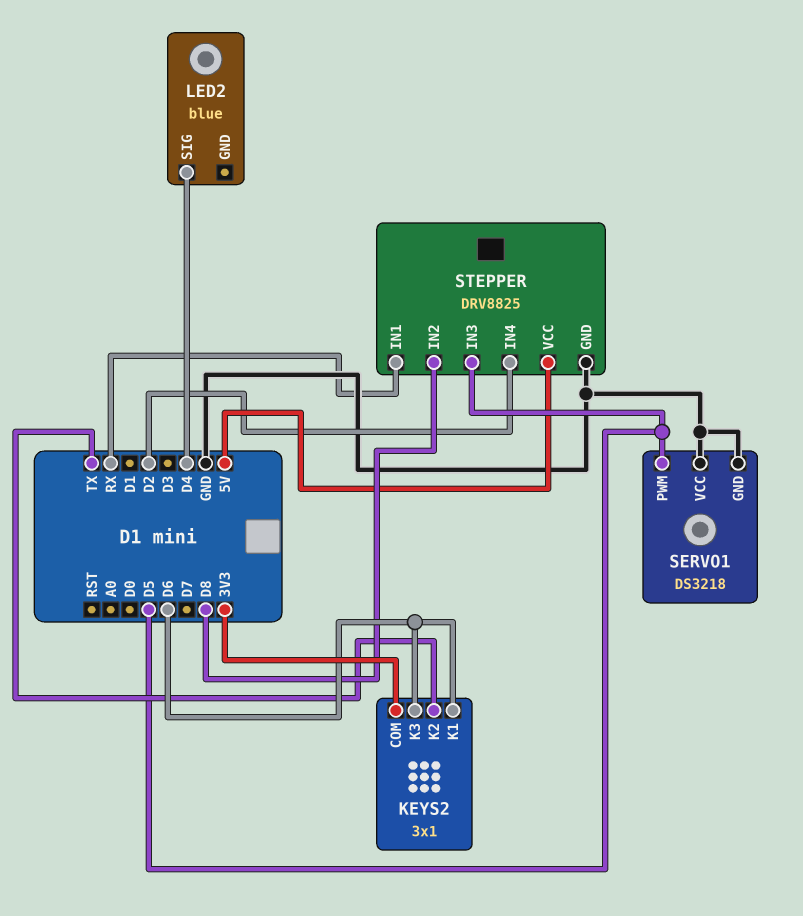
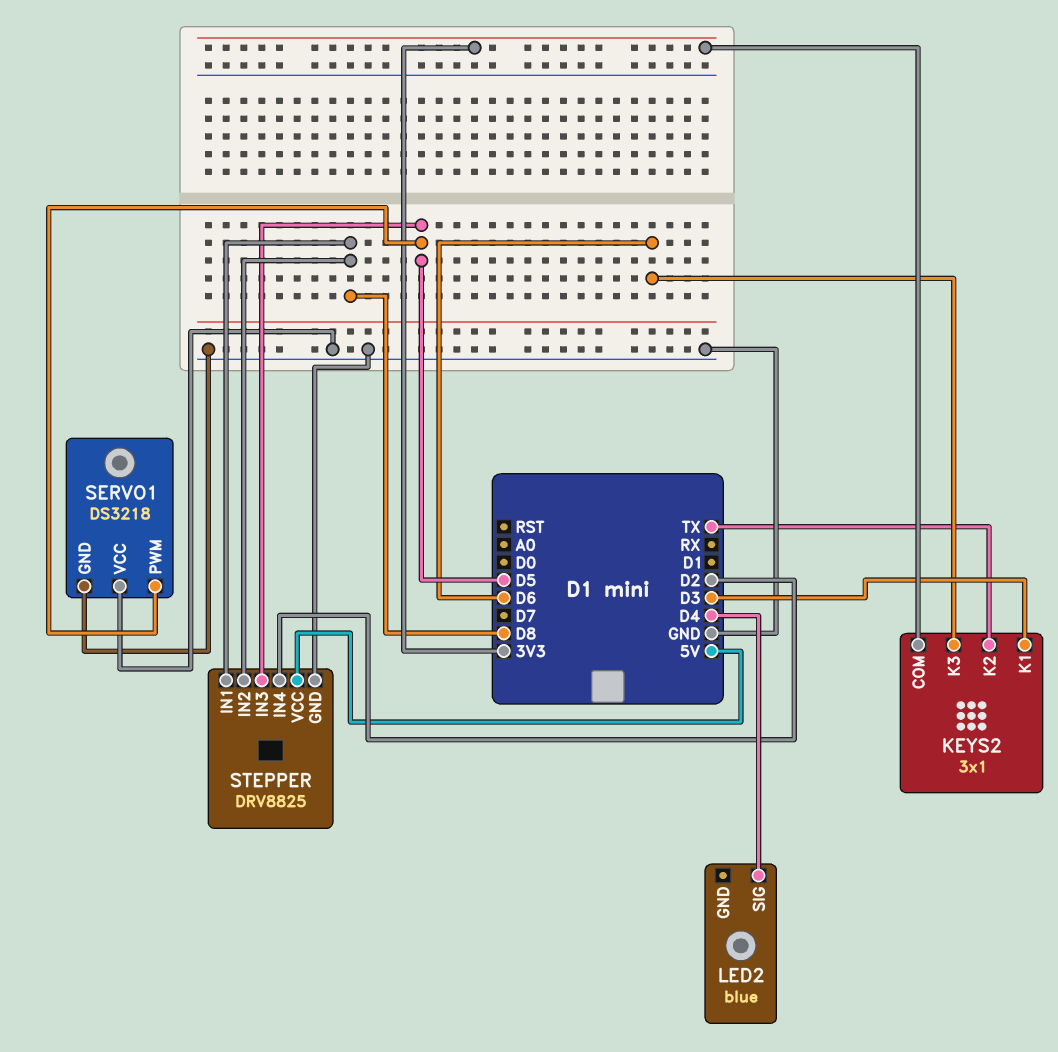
KEYS2 pin K1: D6 -> D3
STEPPER pin IN1: RX -> D8

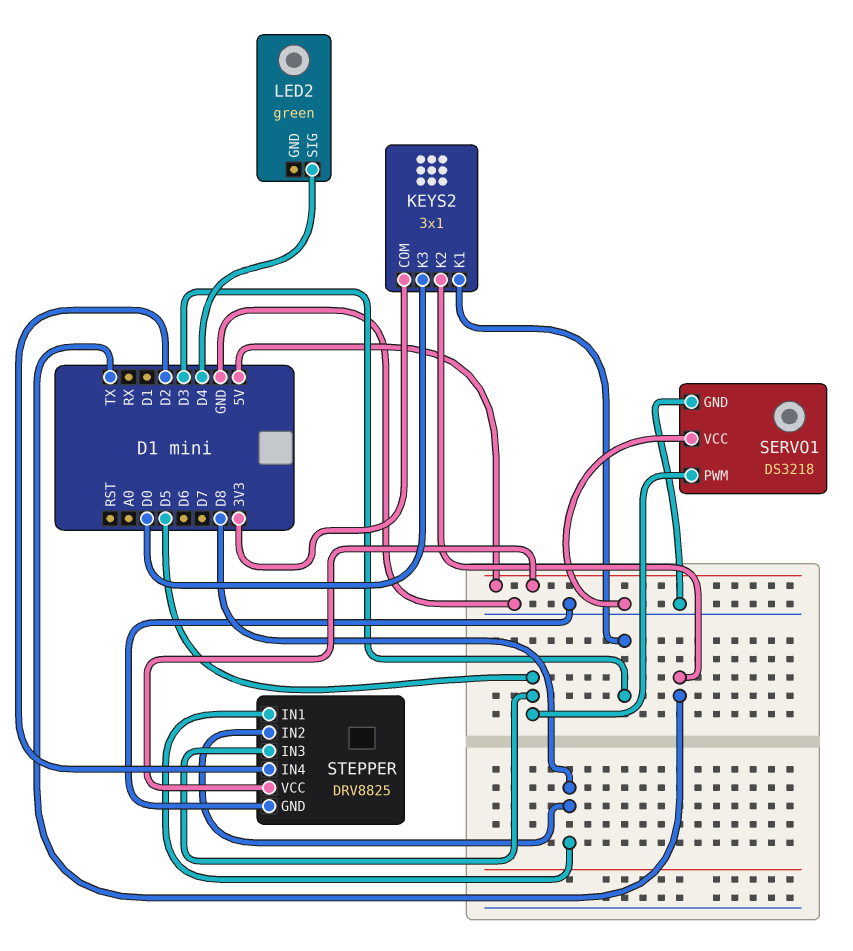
KEYS2 pin K3: D6 -> D0
LED2: blue -> green

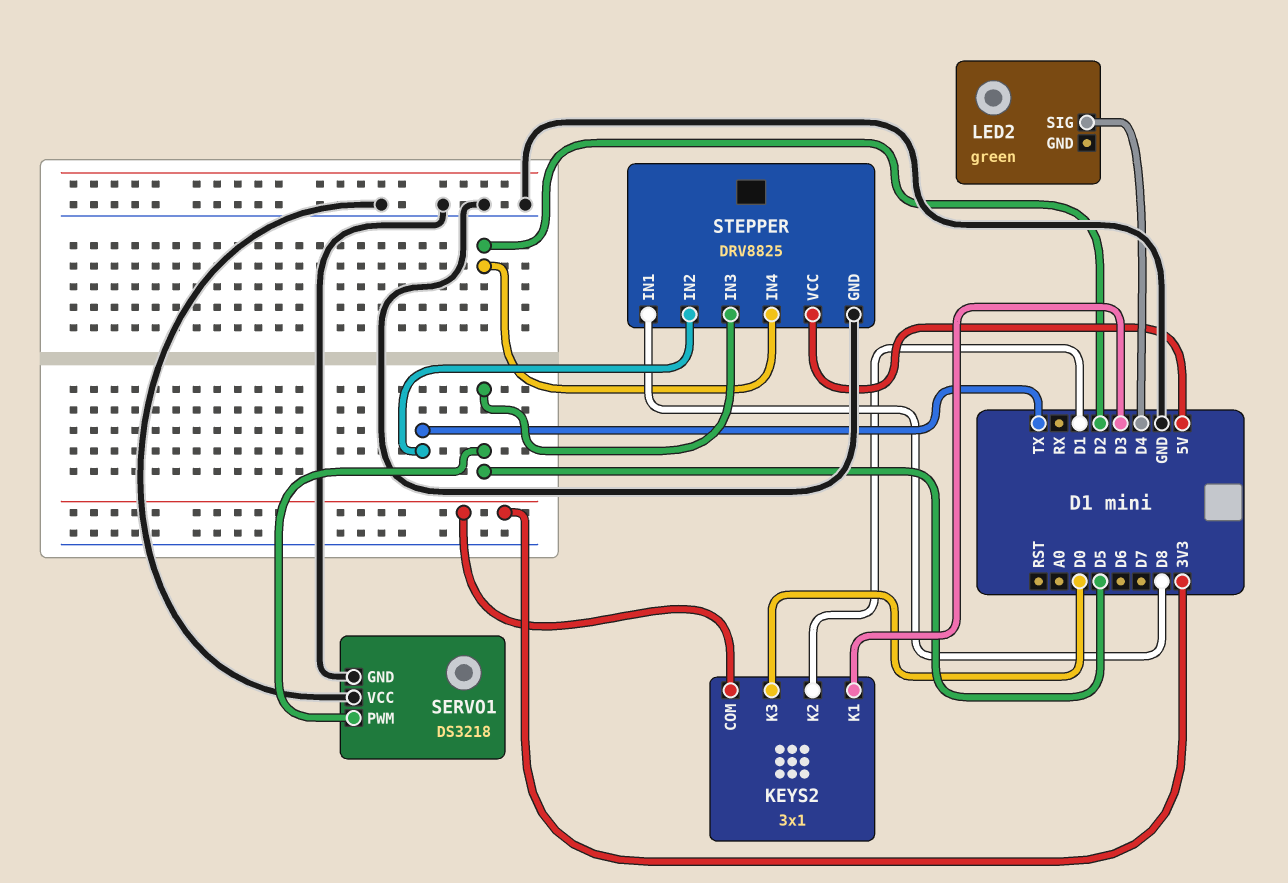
KEYS2 pin K2: TX -> D1
STEPPER pin IN2: D8 -> TX

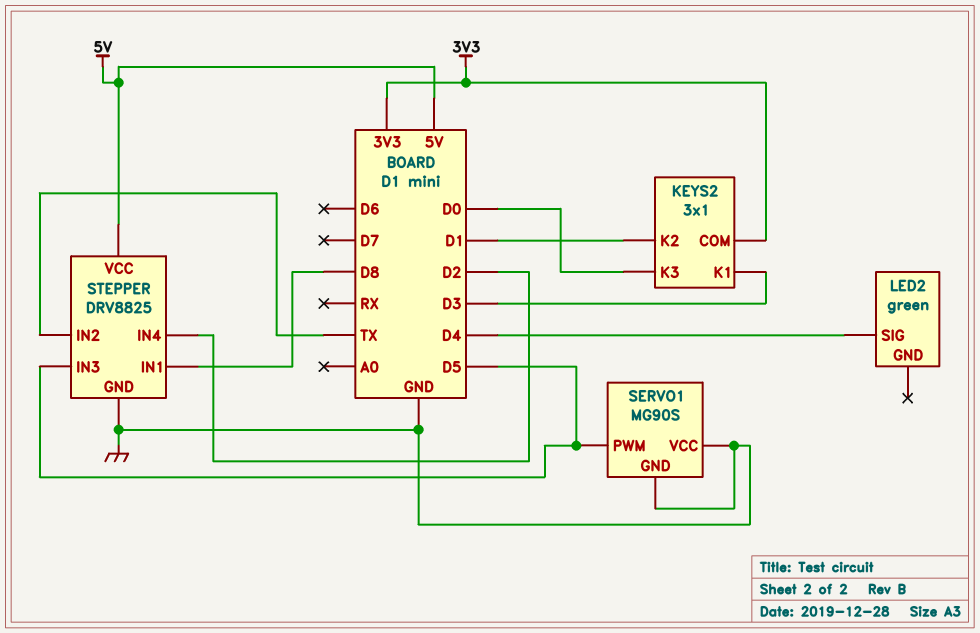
SERVO1: DS3218 -> MG90S

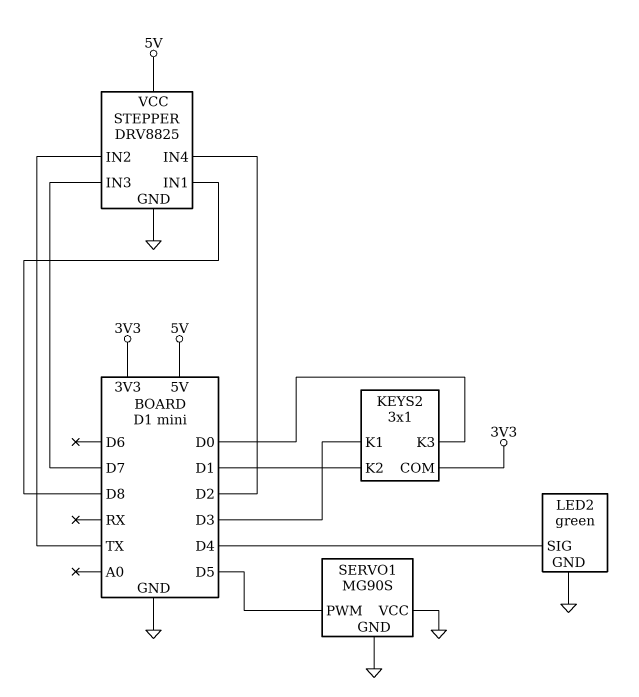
LED2 pin GND: none -> GND
STEPPER pin IN3: D5 -> D7

